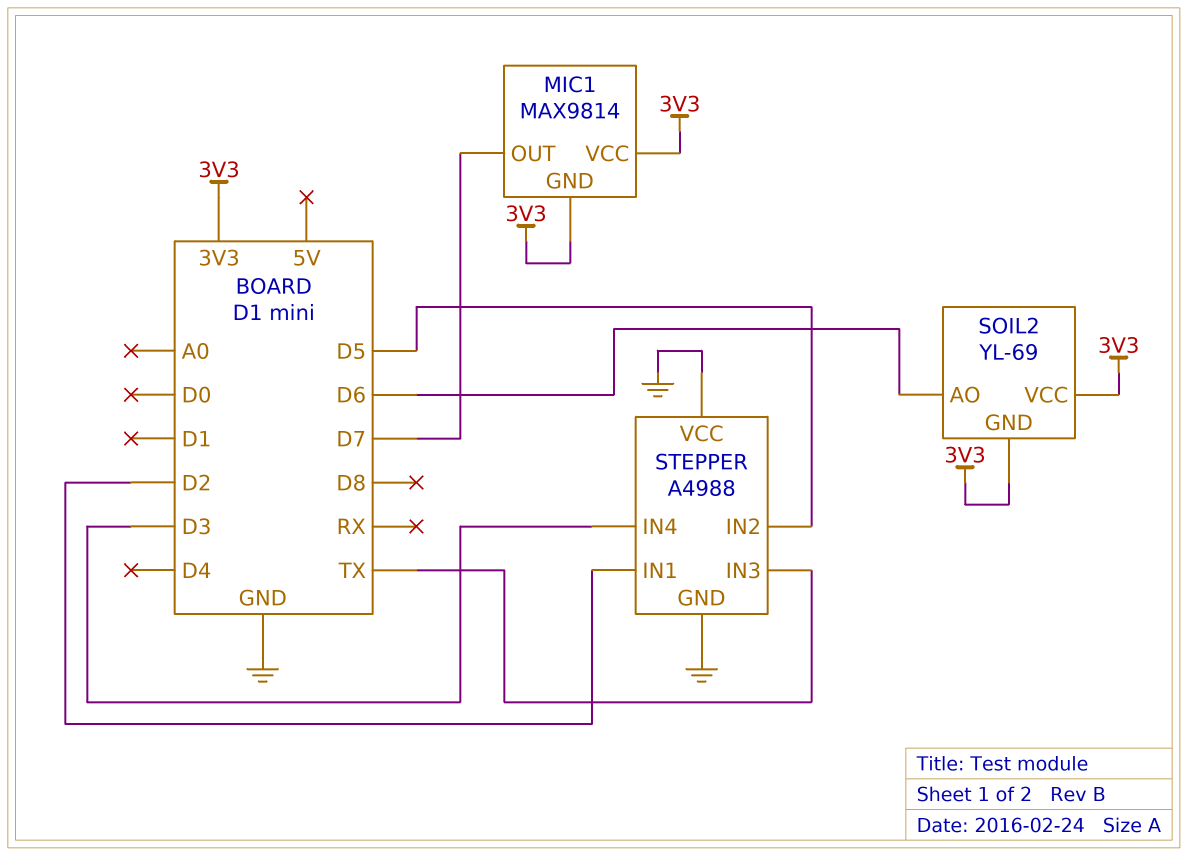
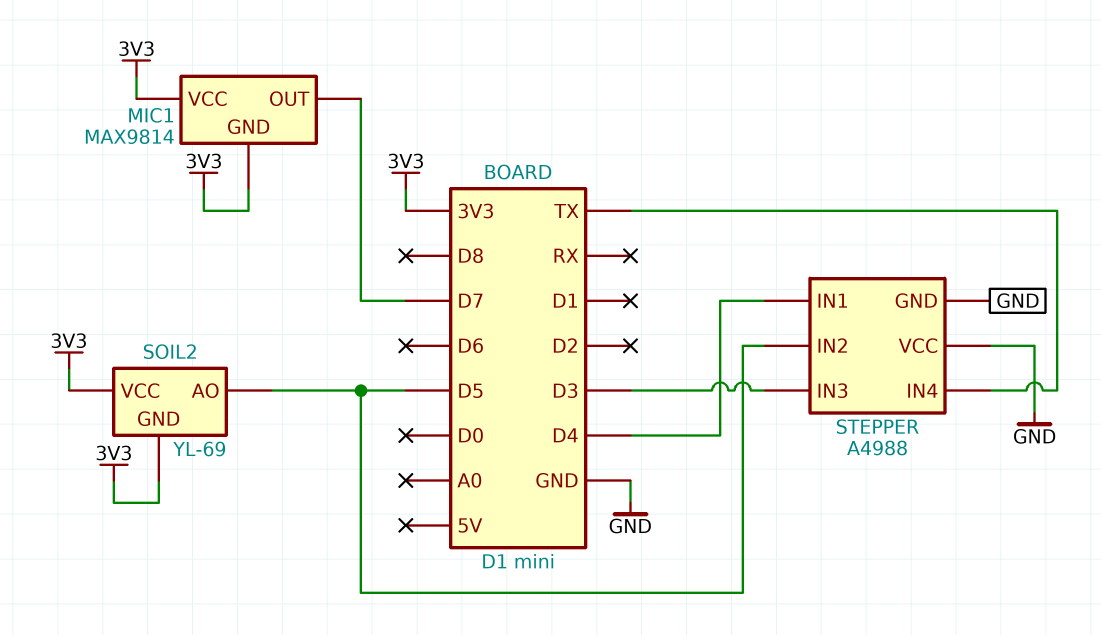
SOIL2 pin AO: D6 -> D5
STEPPER pin IN1: D2 -> D4
STEPPER pin IN3: TX -> D3
STEPPER pin IN4: D3 -> TX

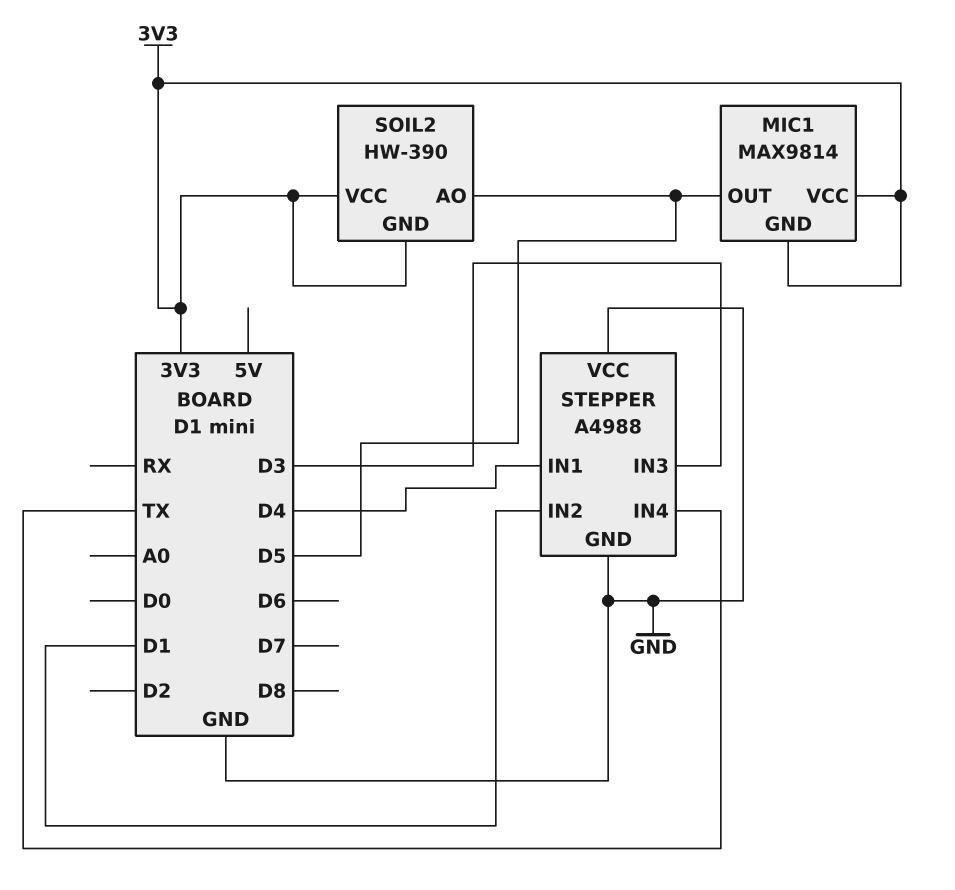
MIC1 pin OUT: D7 -> D5
SOIL2: YL-69 -> HW-390
STEPPER pin IN2: D5 -> D1

